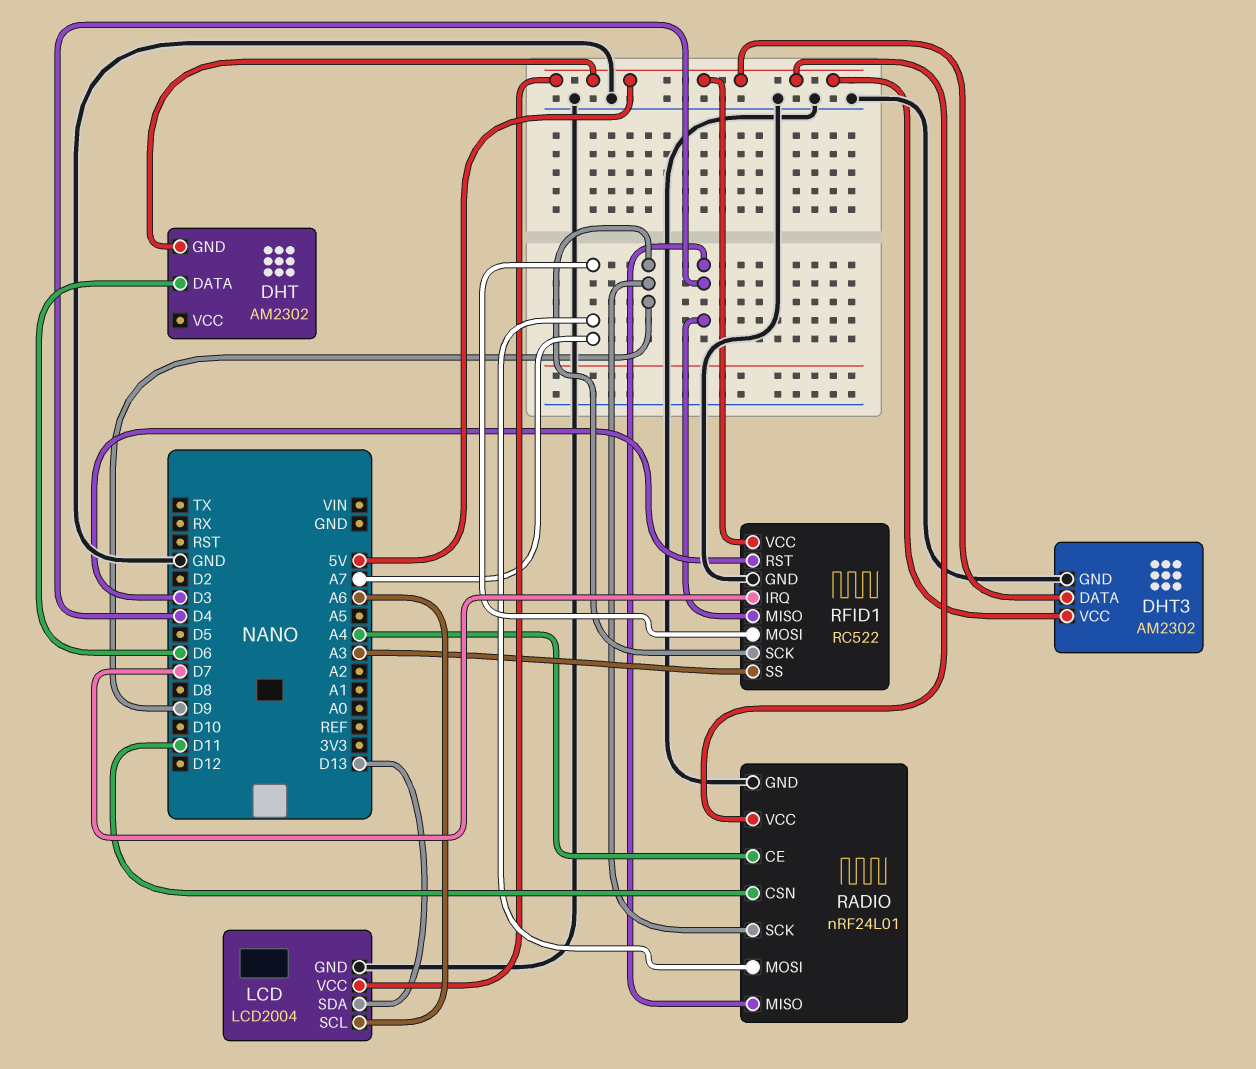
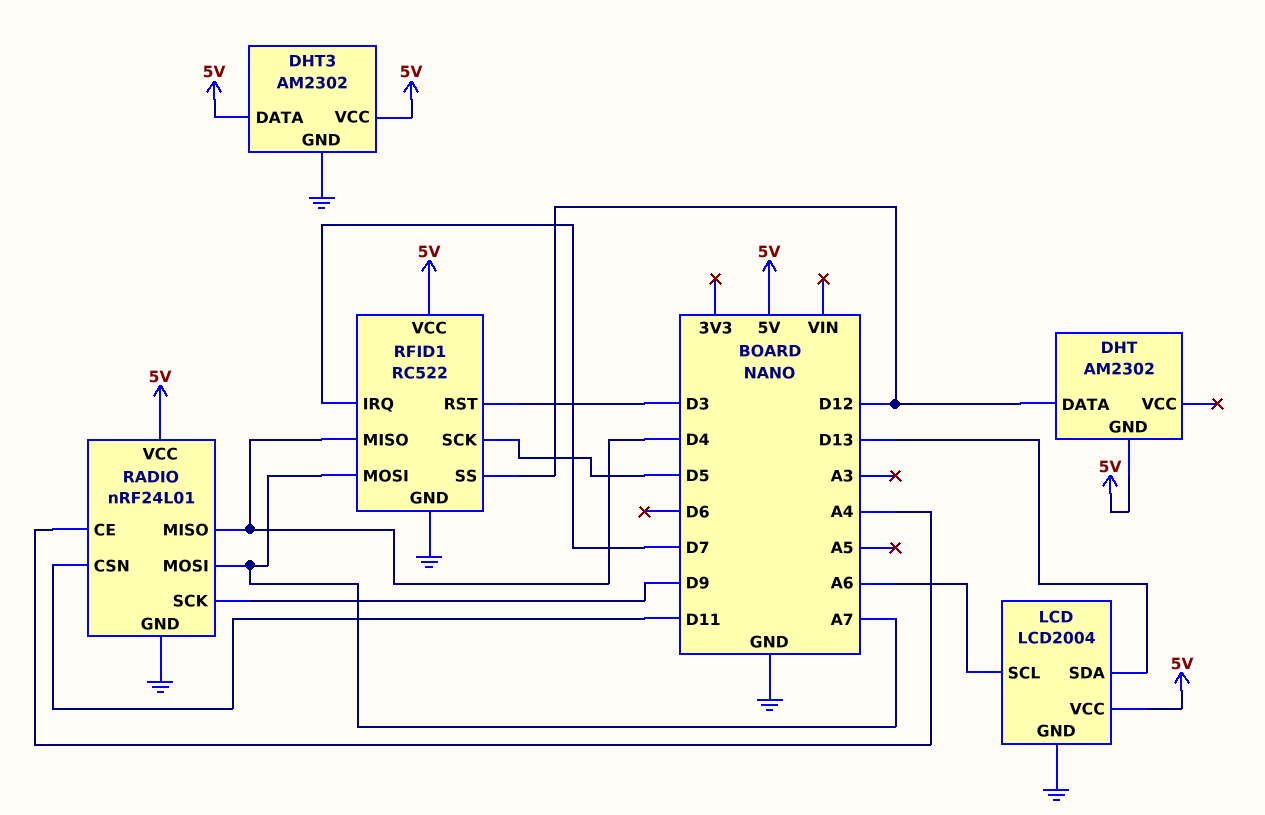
DHT pin DATA: D6 -> D12
RFID1 pin SCK: D9 -> D5
RFID1 pin SS: A3 -> D12

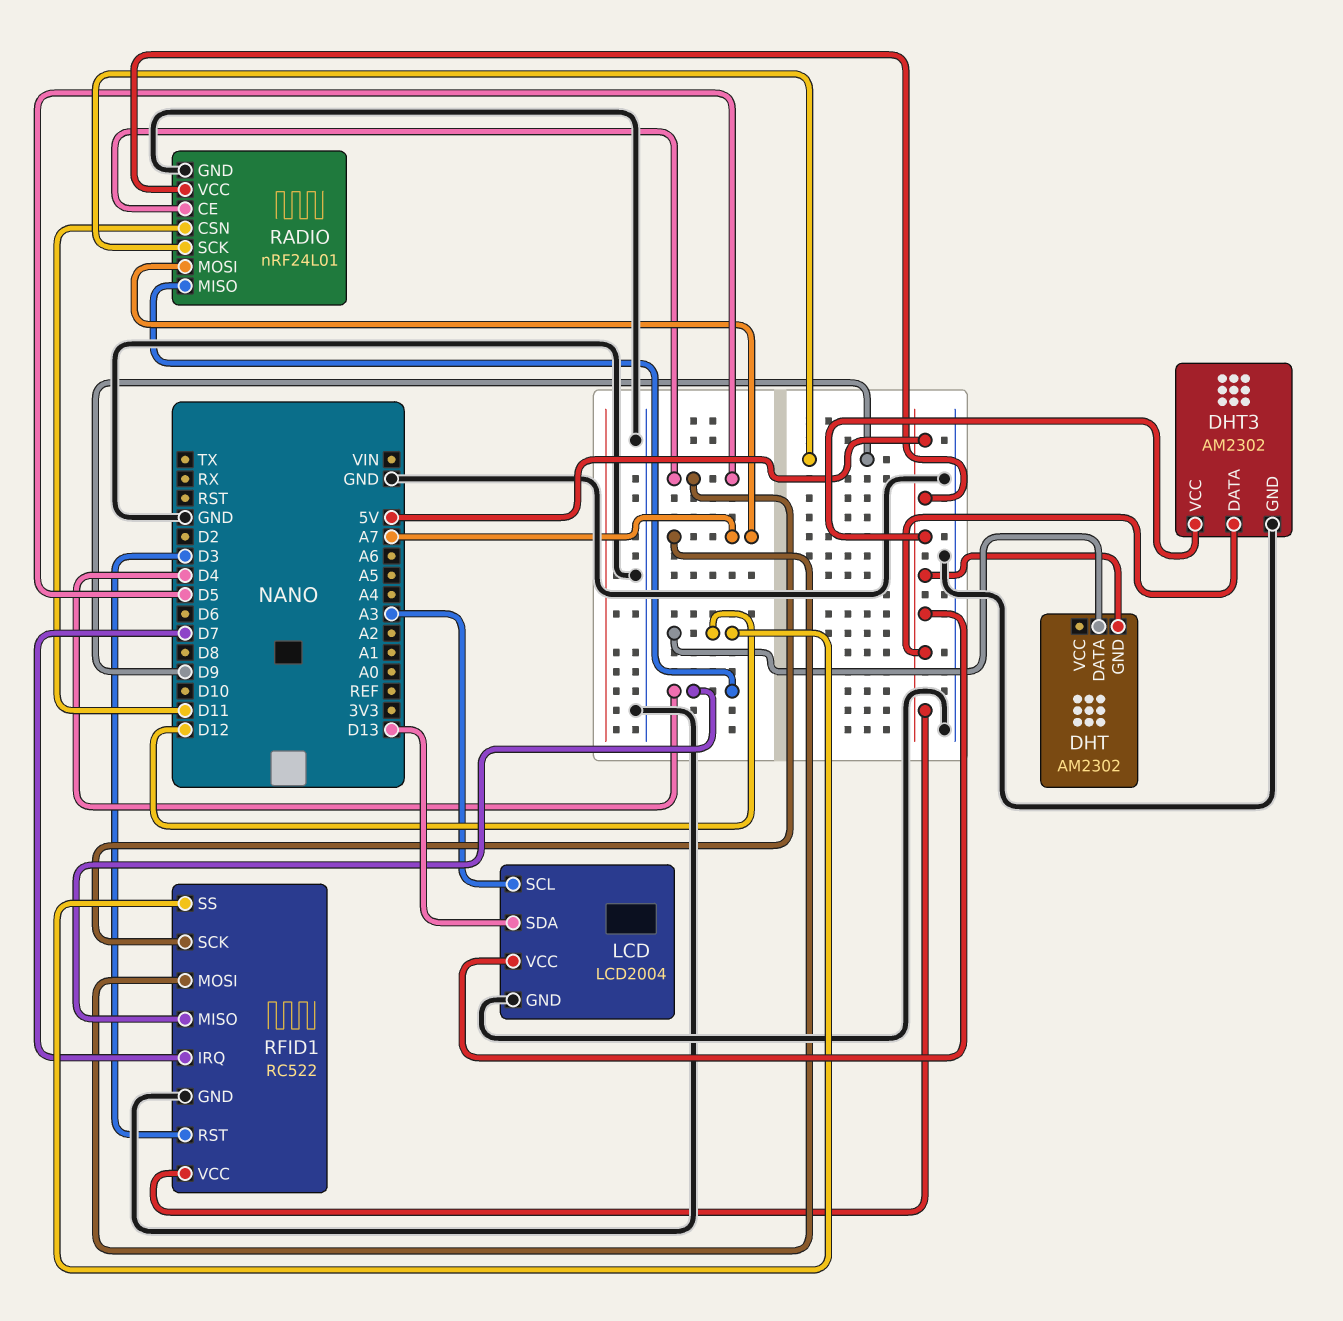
LCD pin SCL: A6 -> A3
RADIO pin CE: A4 -> D5

